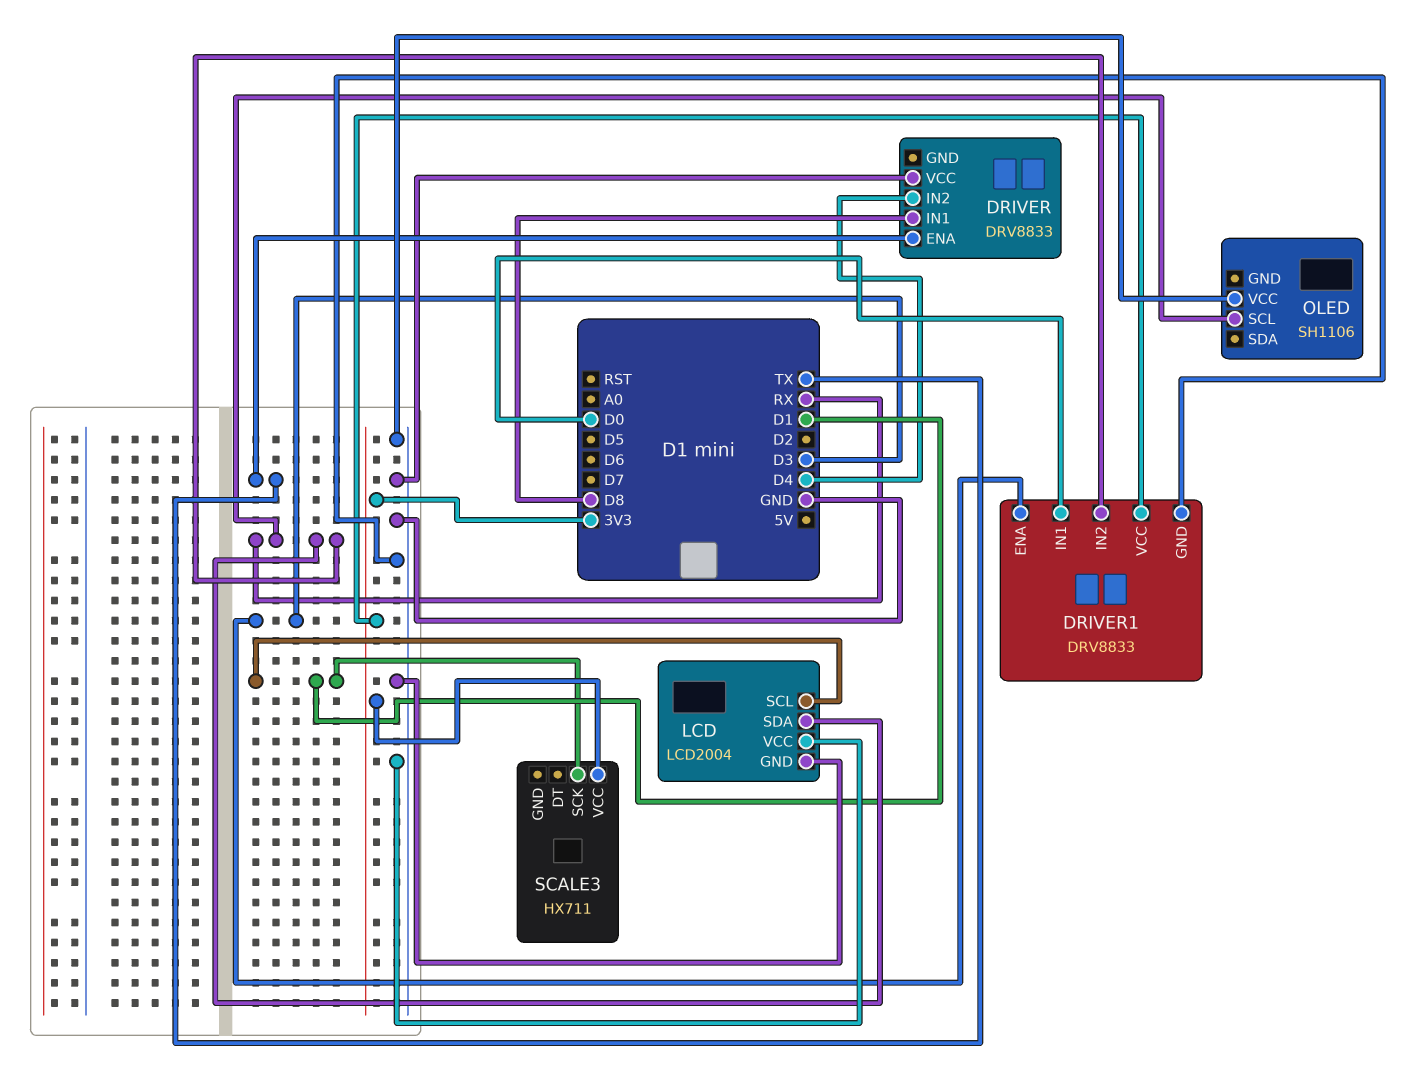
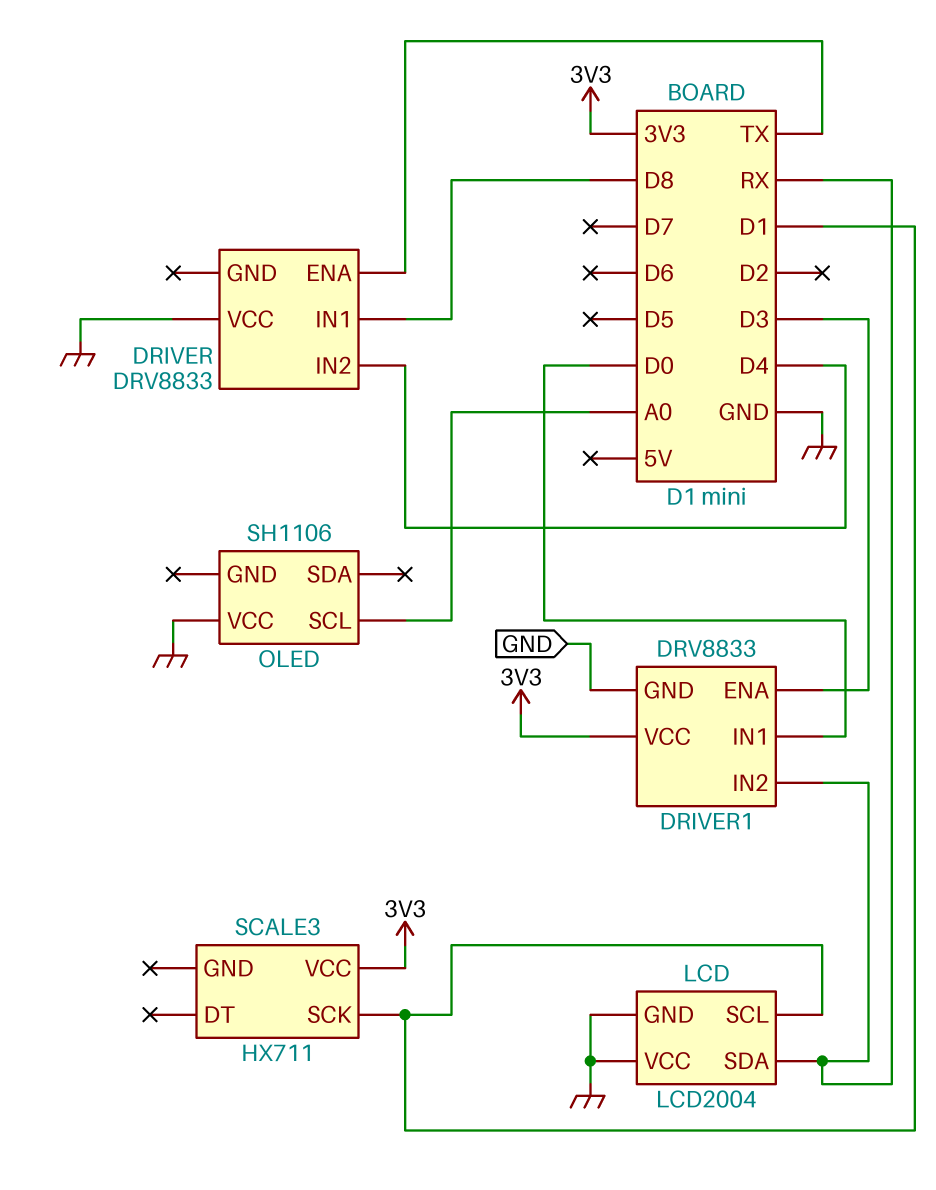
OLED pin SCL: RX -> A0

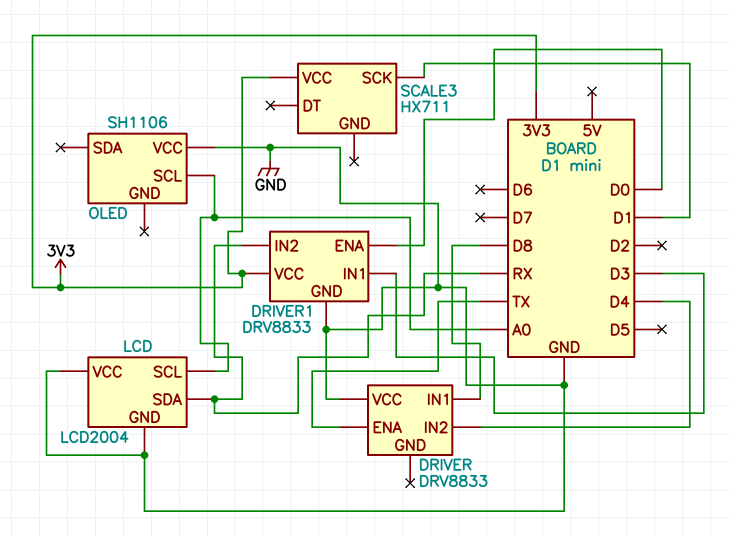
DRIVER1 pin ENA: D3 -> D0
DRIVER1 pin IN1: D0 -> D3
LCD pin SCL: D1 -> A0

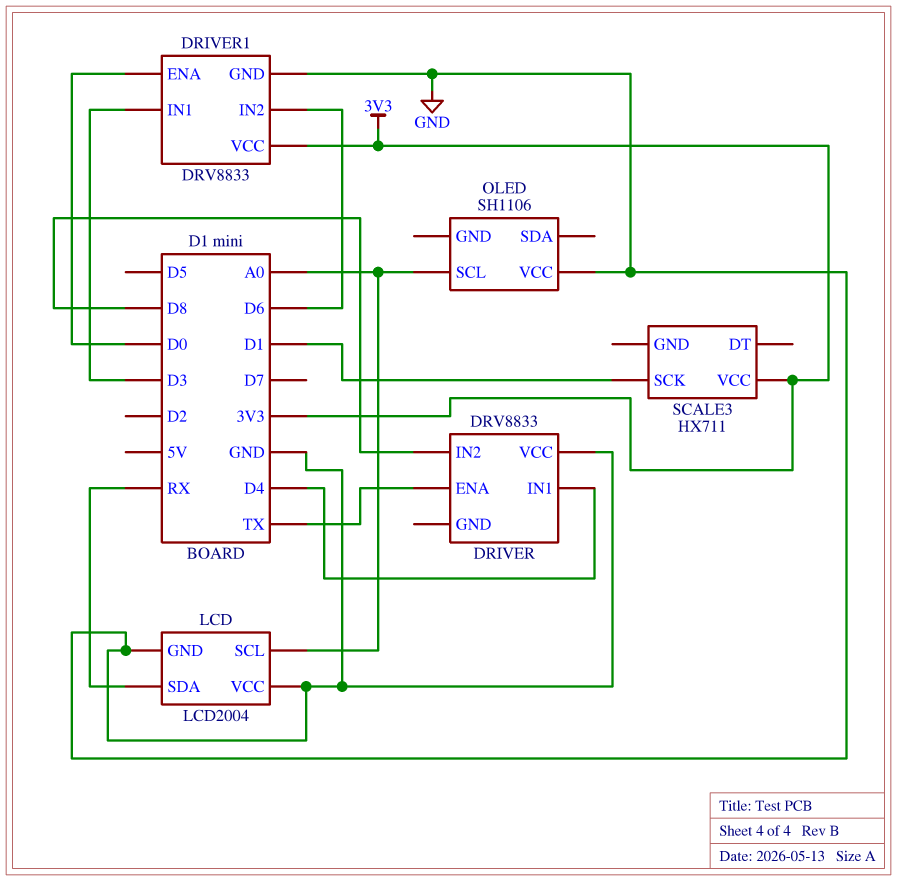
DRIVER pin IN1: D8 -> D4
DRIVER pin IN2: D4 -> D8
DRIVER1 pin IN2: RX -> D6

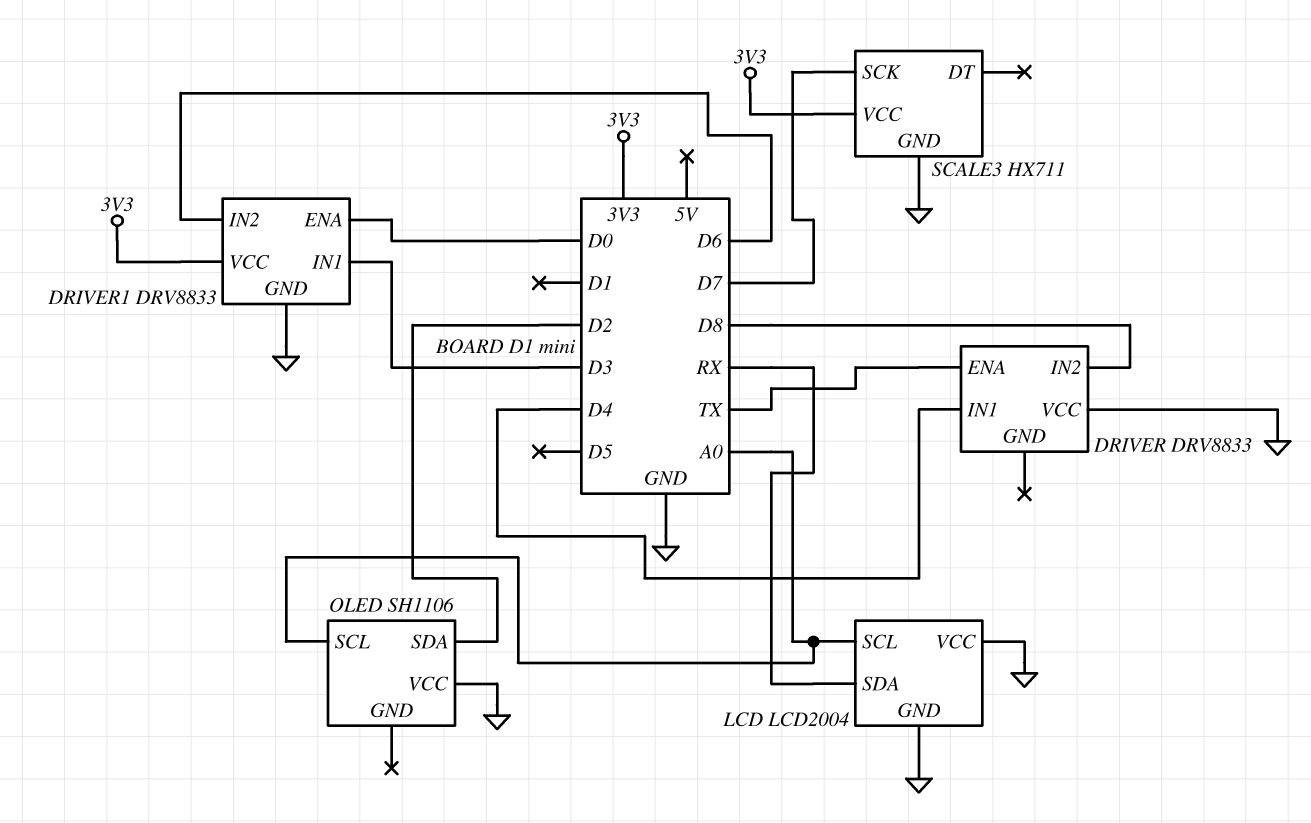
OLED pin SDA: none -> D2
SCALE3 pin GND: none -> GND
SCALE3 pin SCK: D1 -> D7

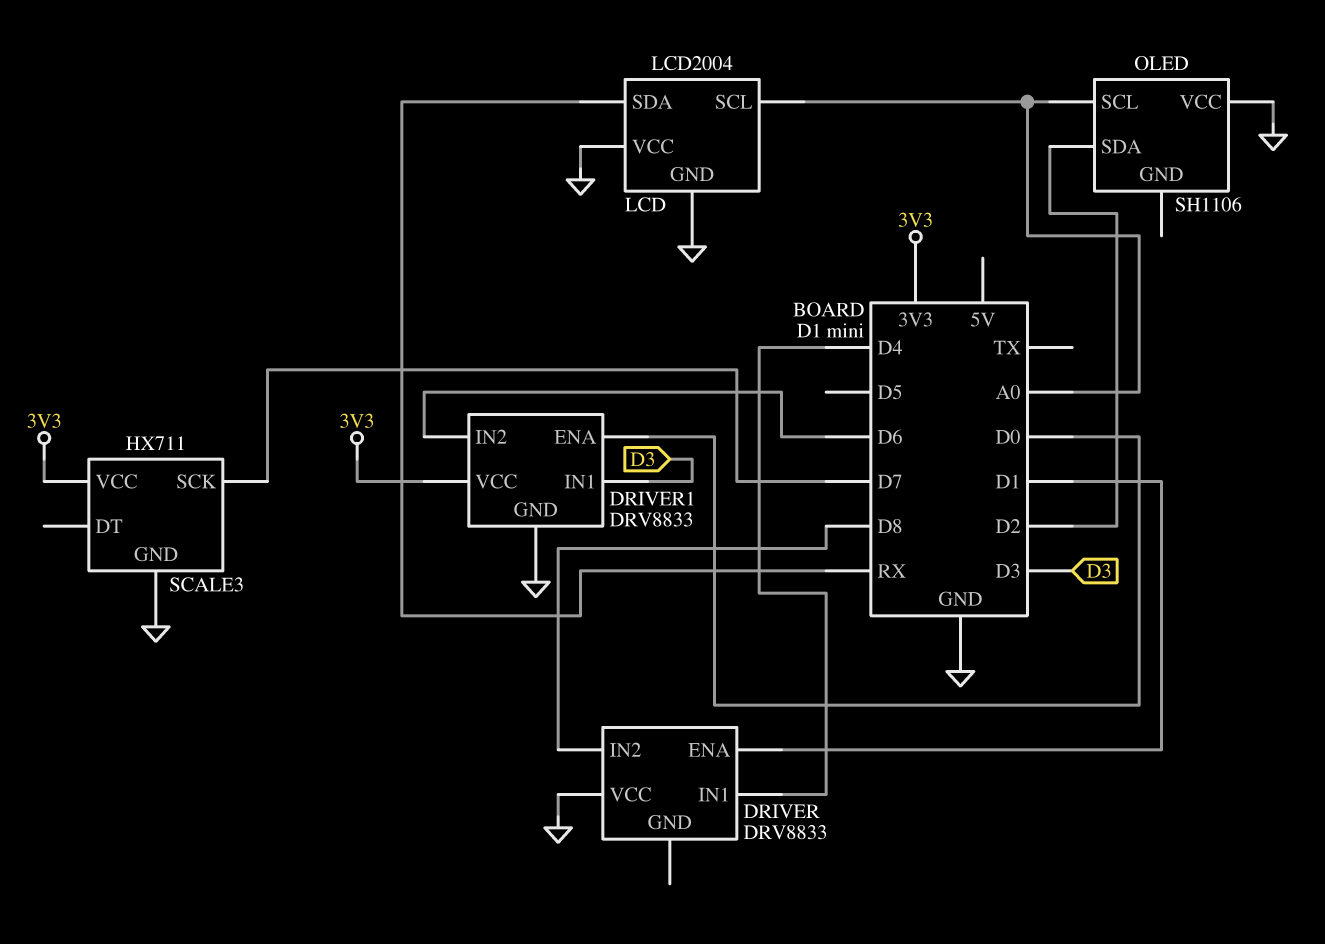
DRIVER pin ENA: TX -> D1

